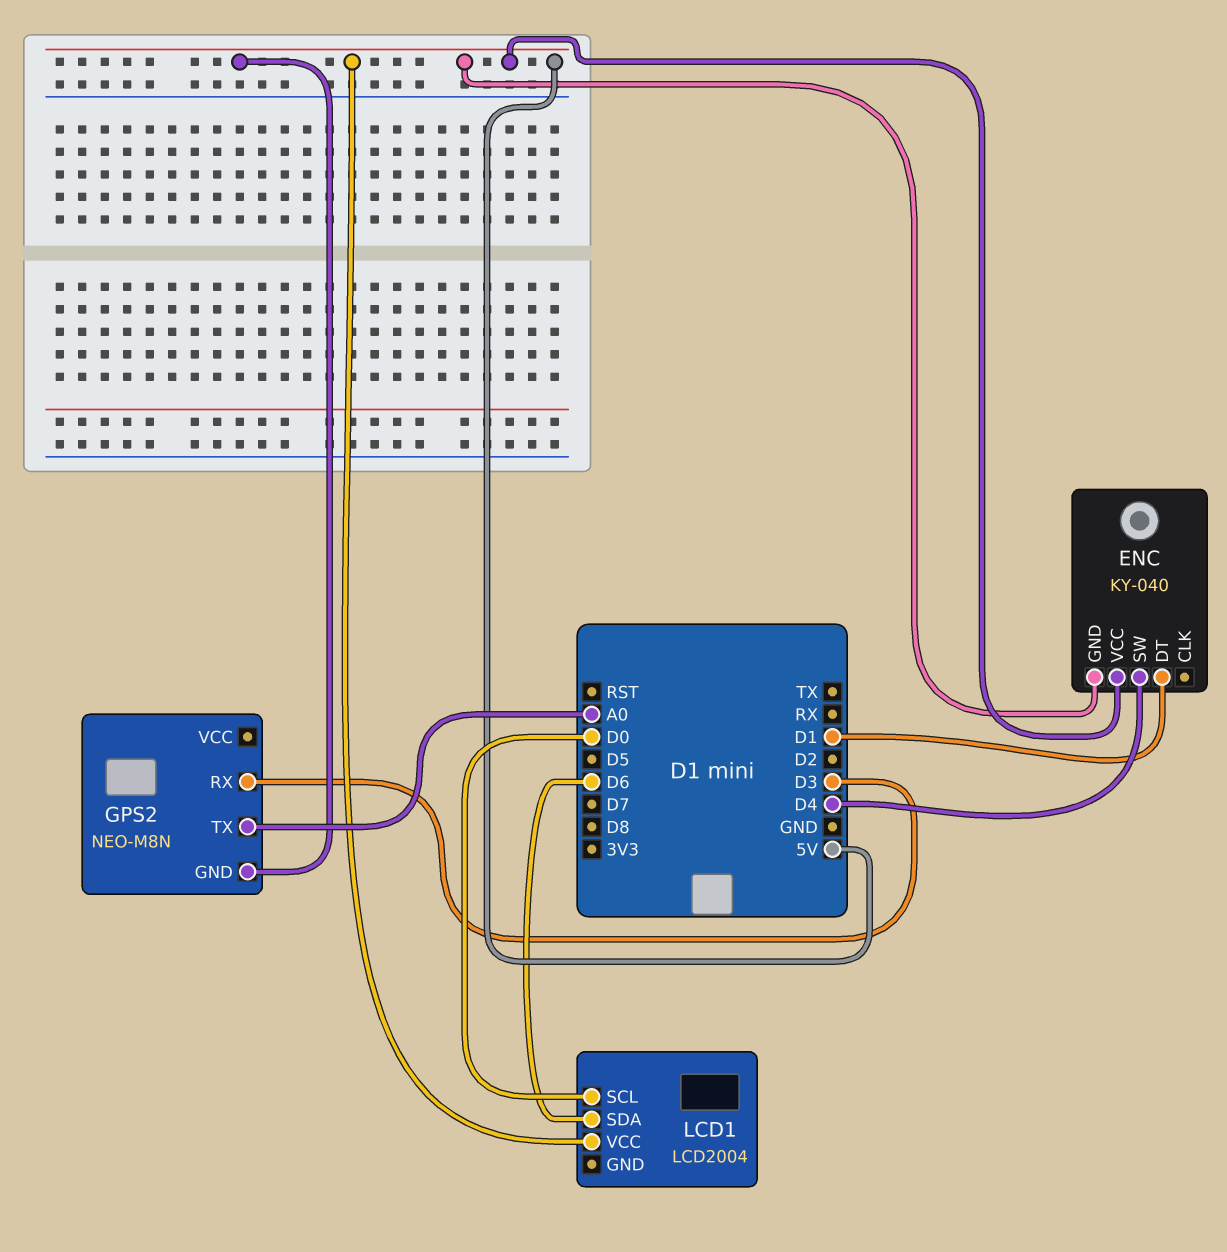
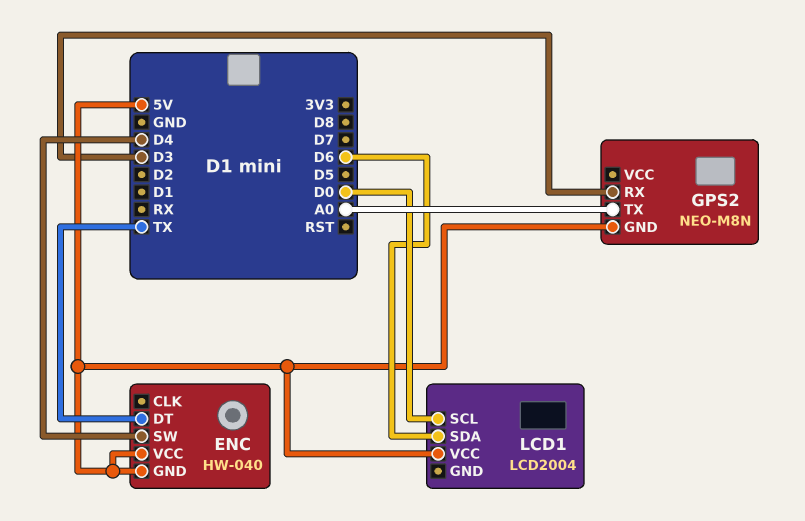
ENC: KY-040 -> HW-040
ENC pin DT: D1 -> TX

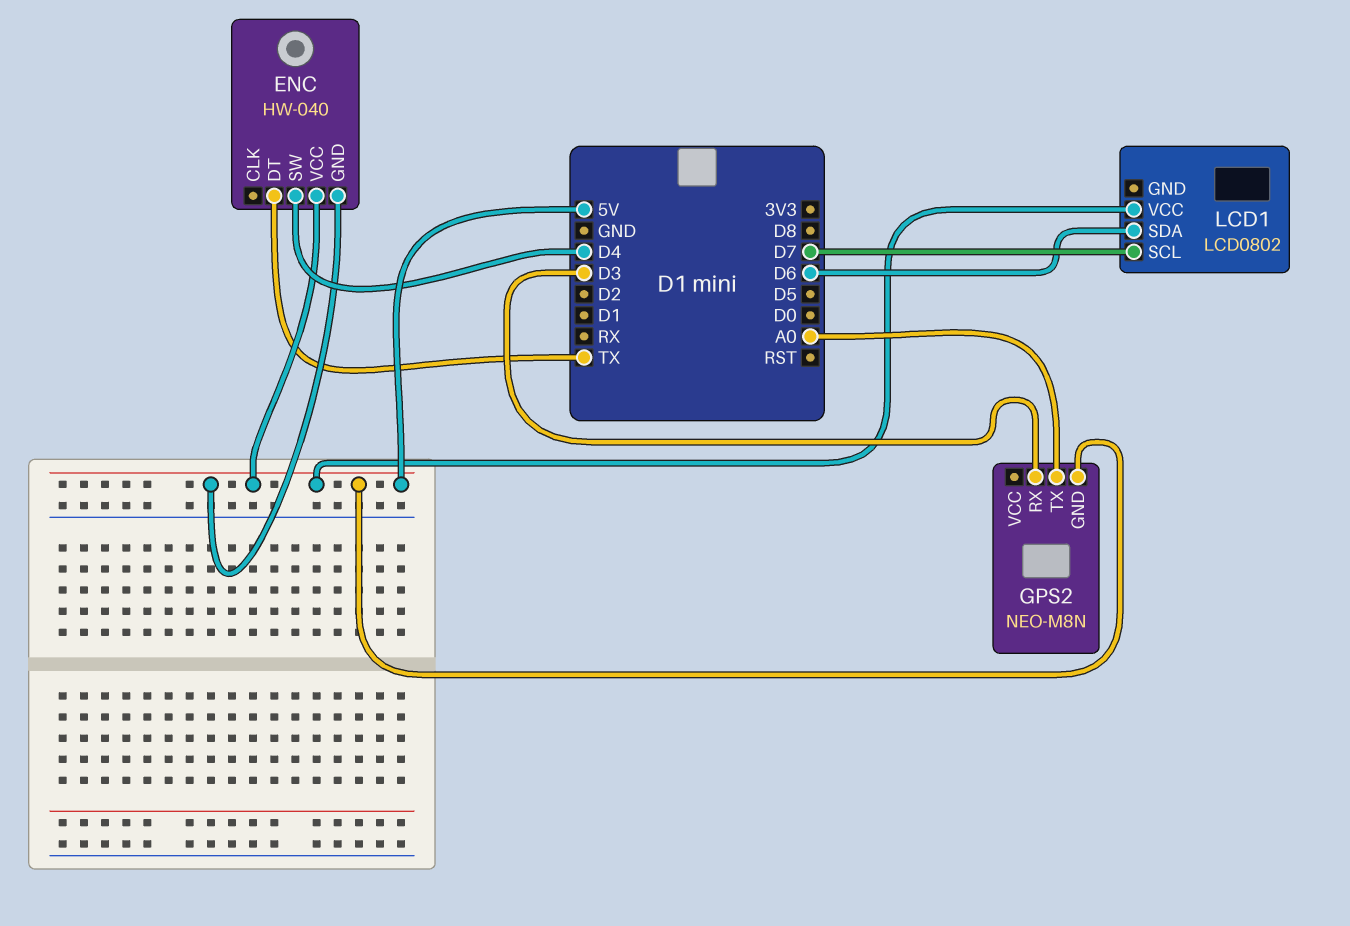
LCD1: LCD2004 -> LCD0802
LCD1 pin SCL: D0 -> D7

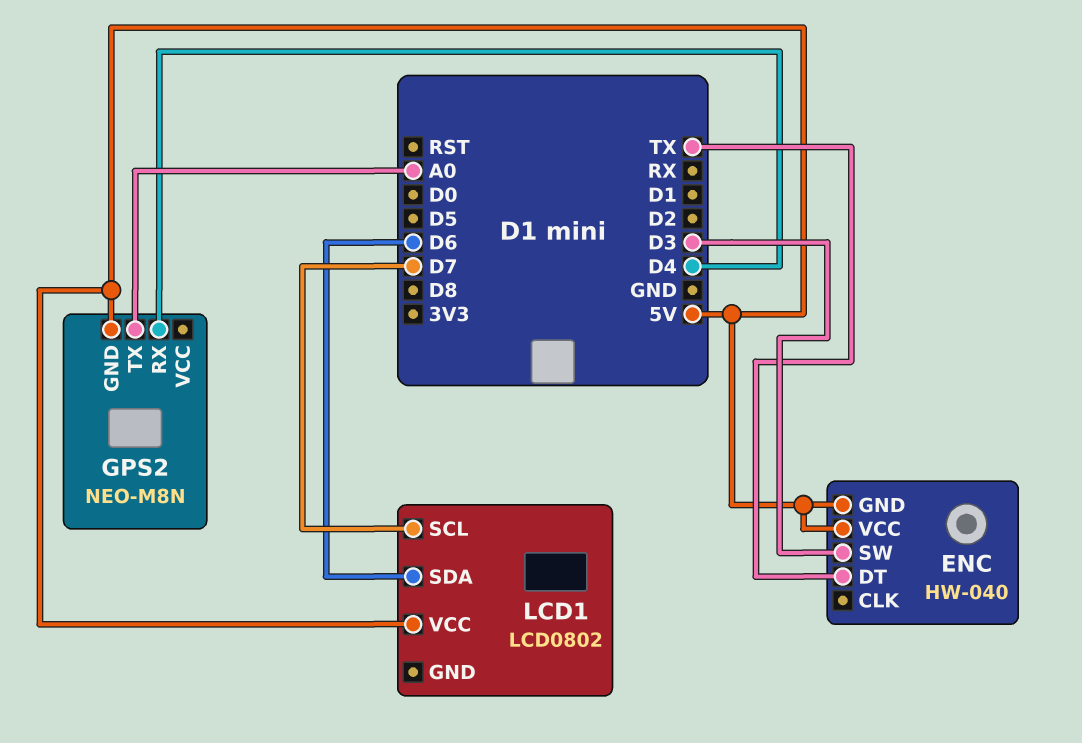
ENC pin SW: D4 -> D3
GPS2 pin RX: D3 -> D4

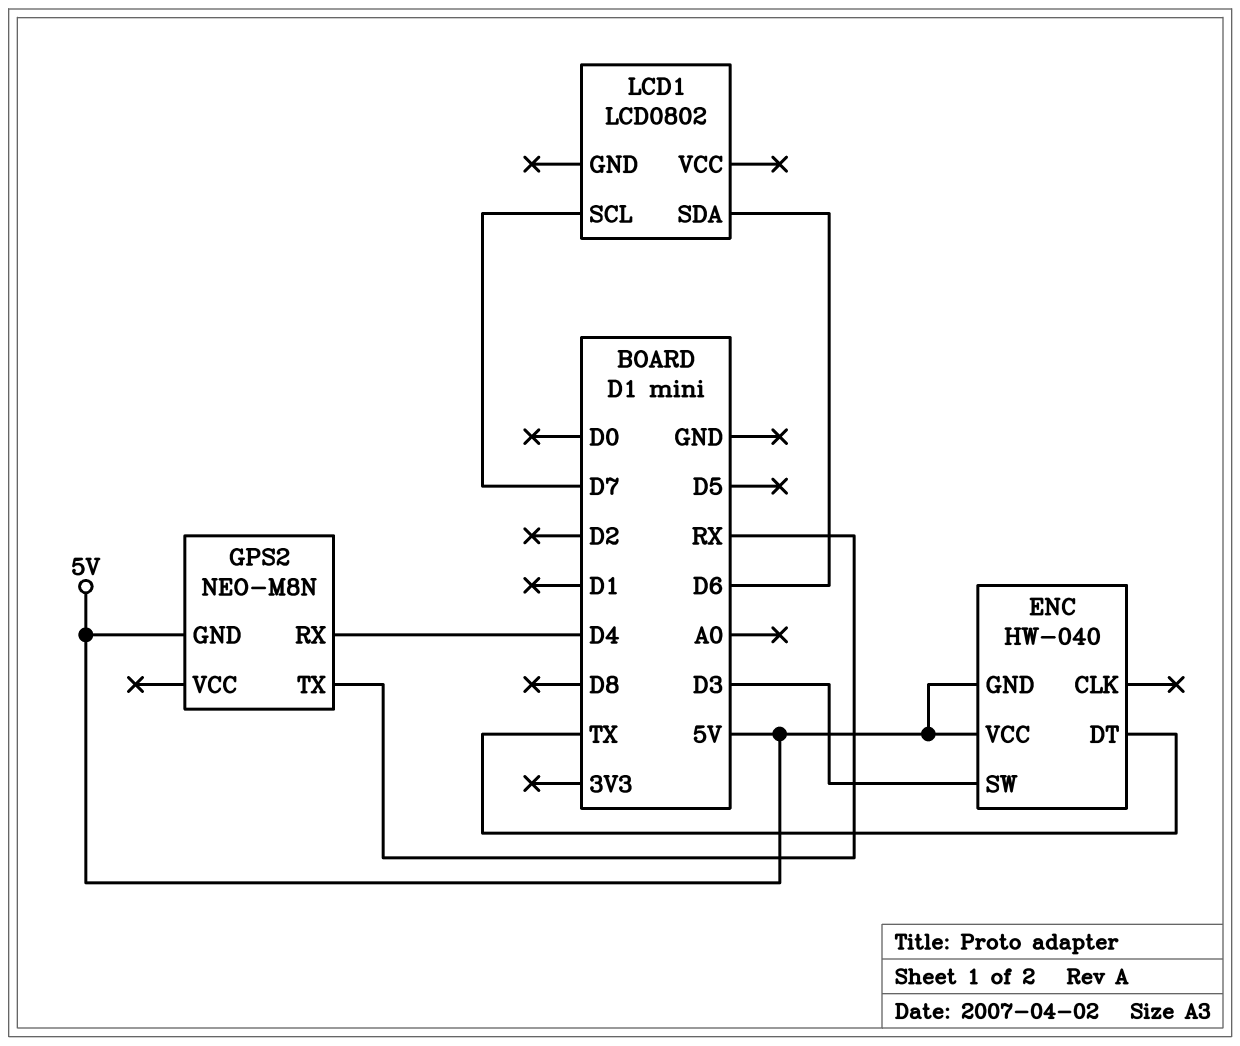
GPS2 pin TX: A0 -> RX
LCD1 pin VCC: 5V -> none

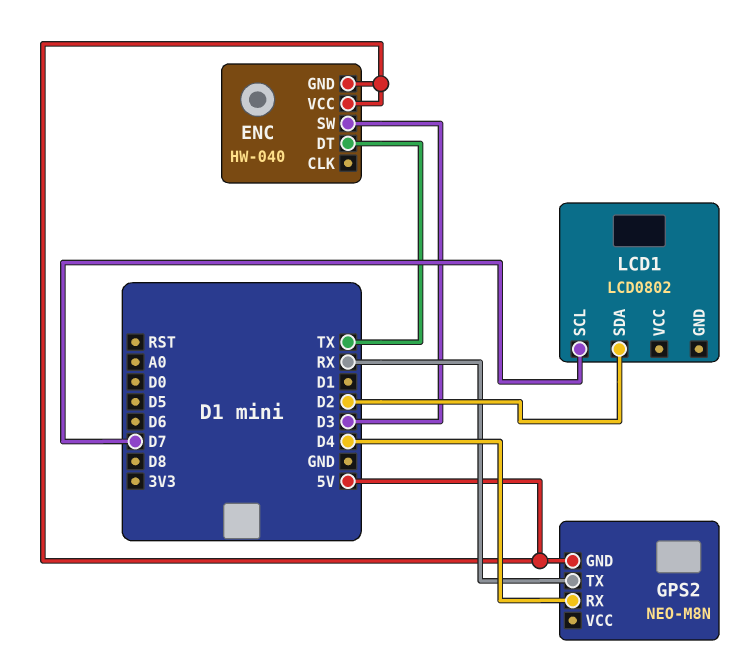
LCD1 pin SDA: D6 -> D2

